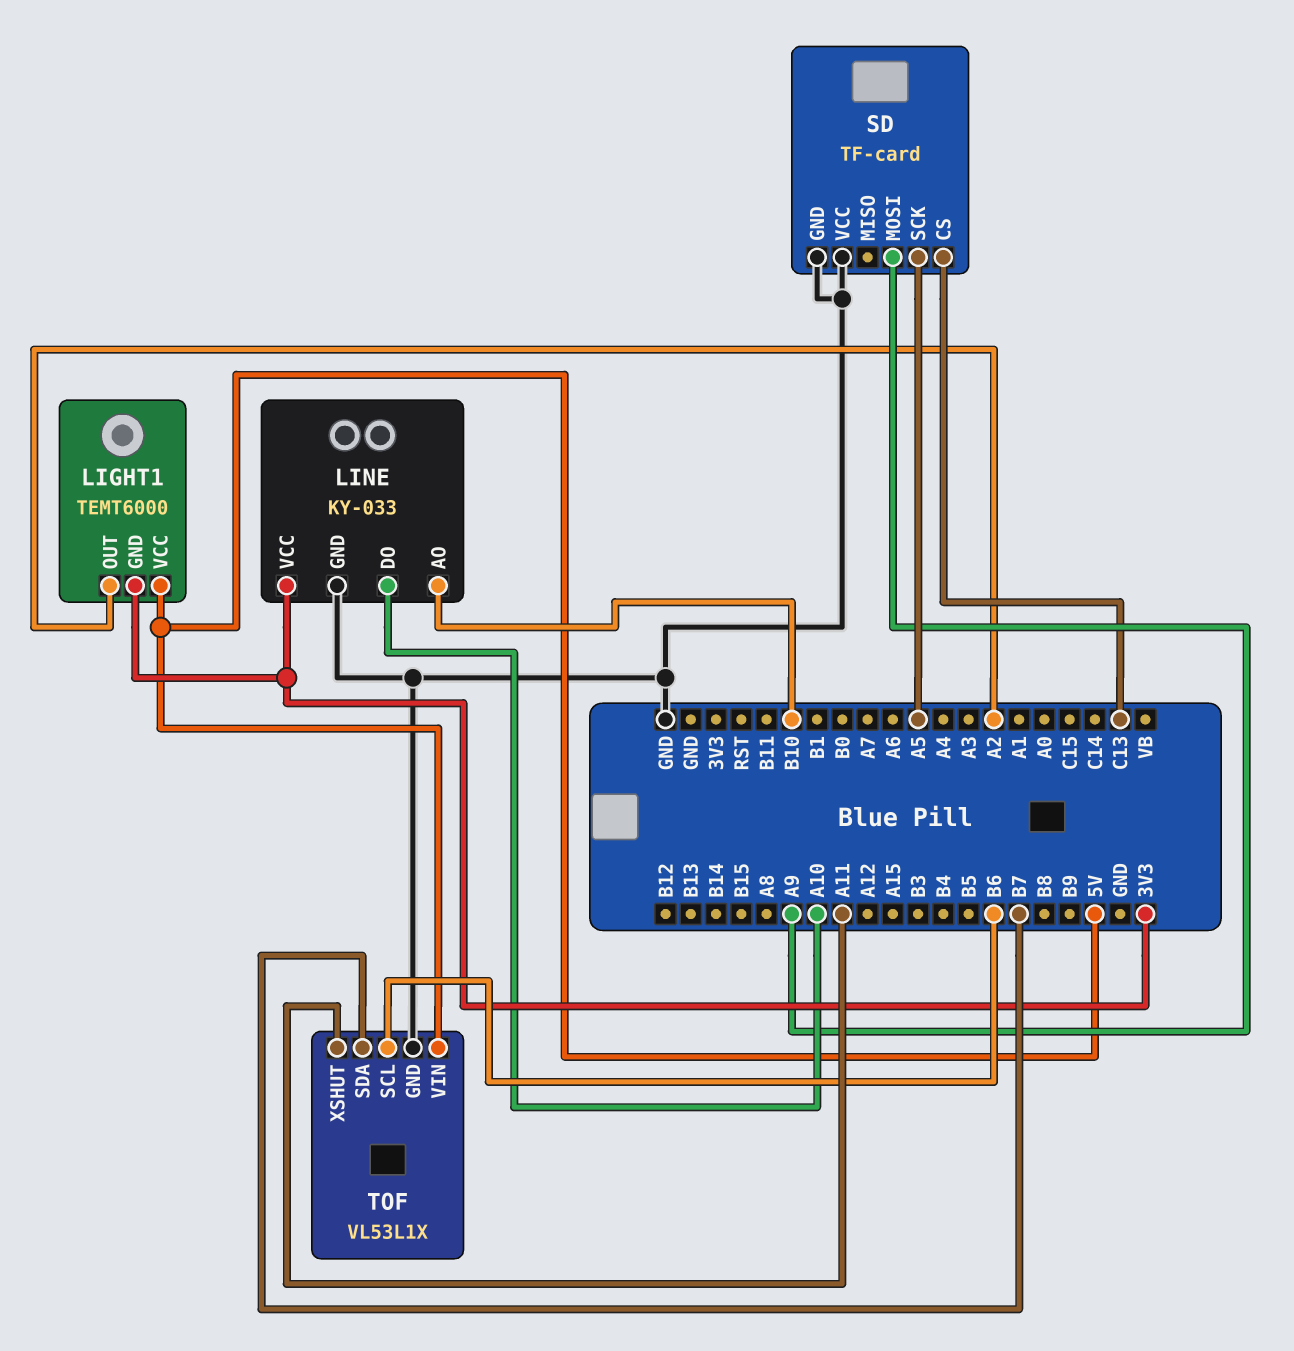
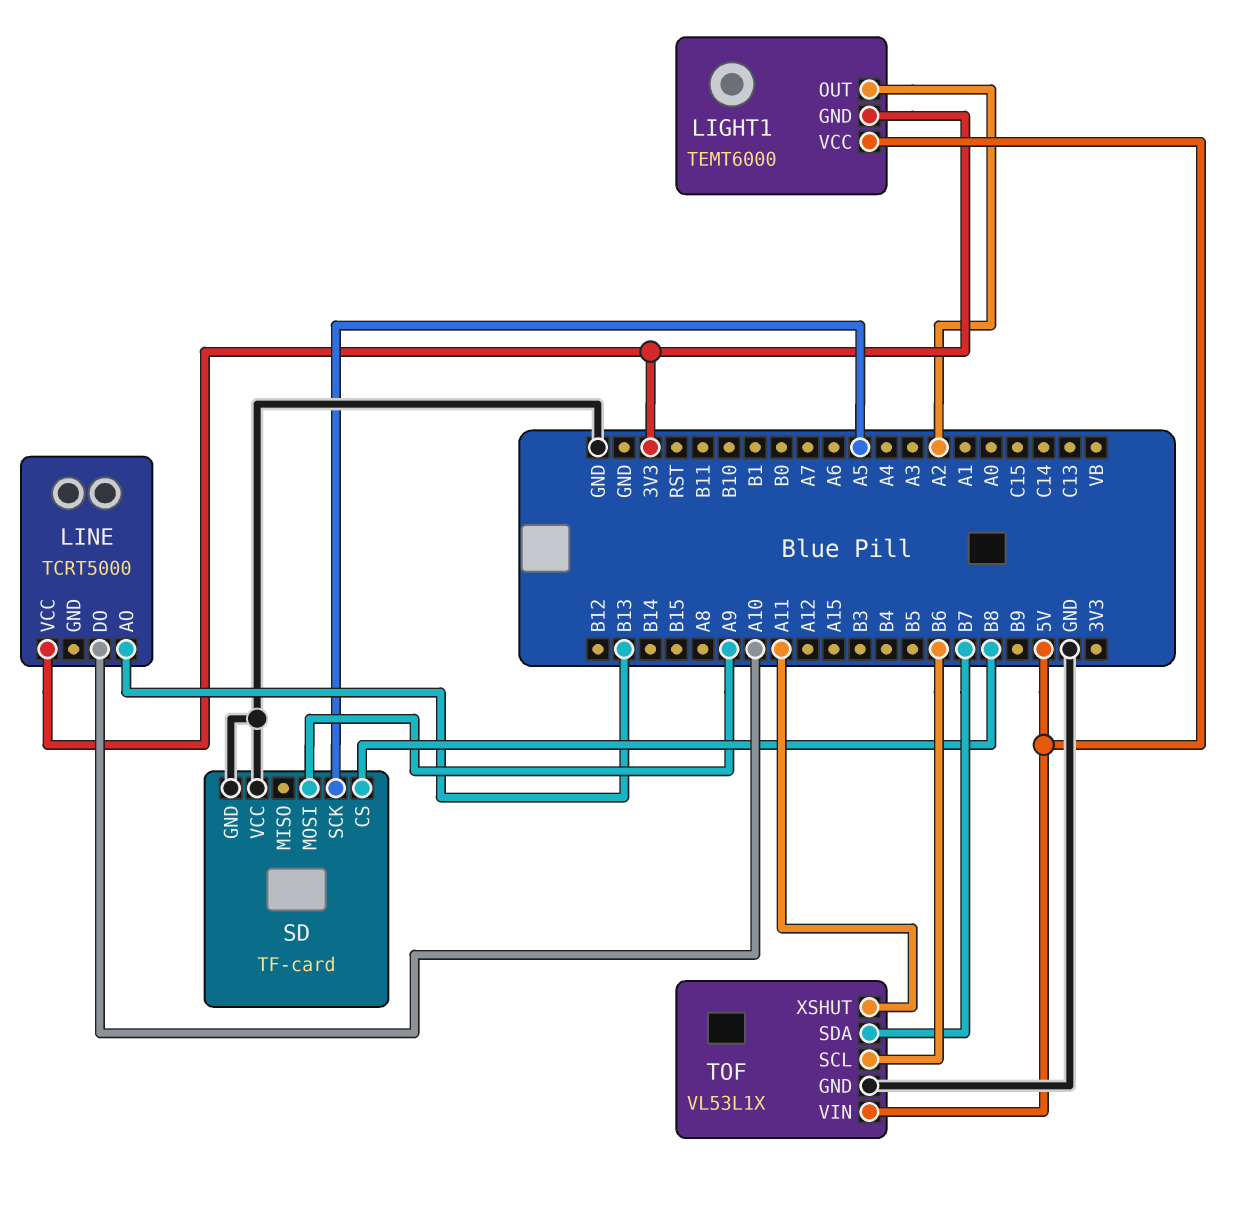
LINE: KY-033 -> TCRT5000
LINE pin AO: B10 -> B13
LINE pin GND: GND -> none
SD pin CS: C13 -> B8

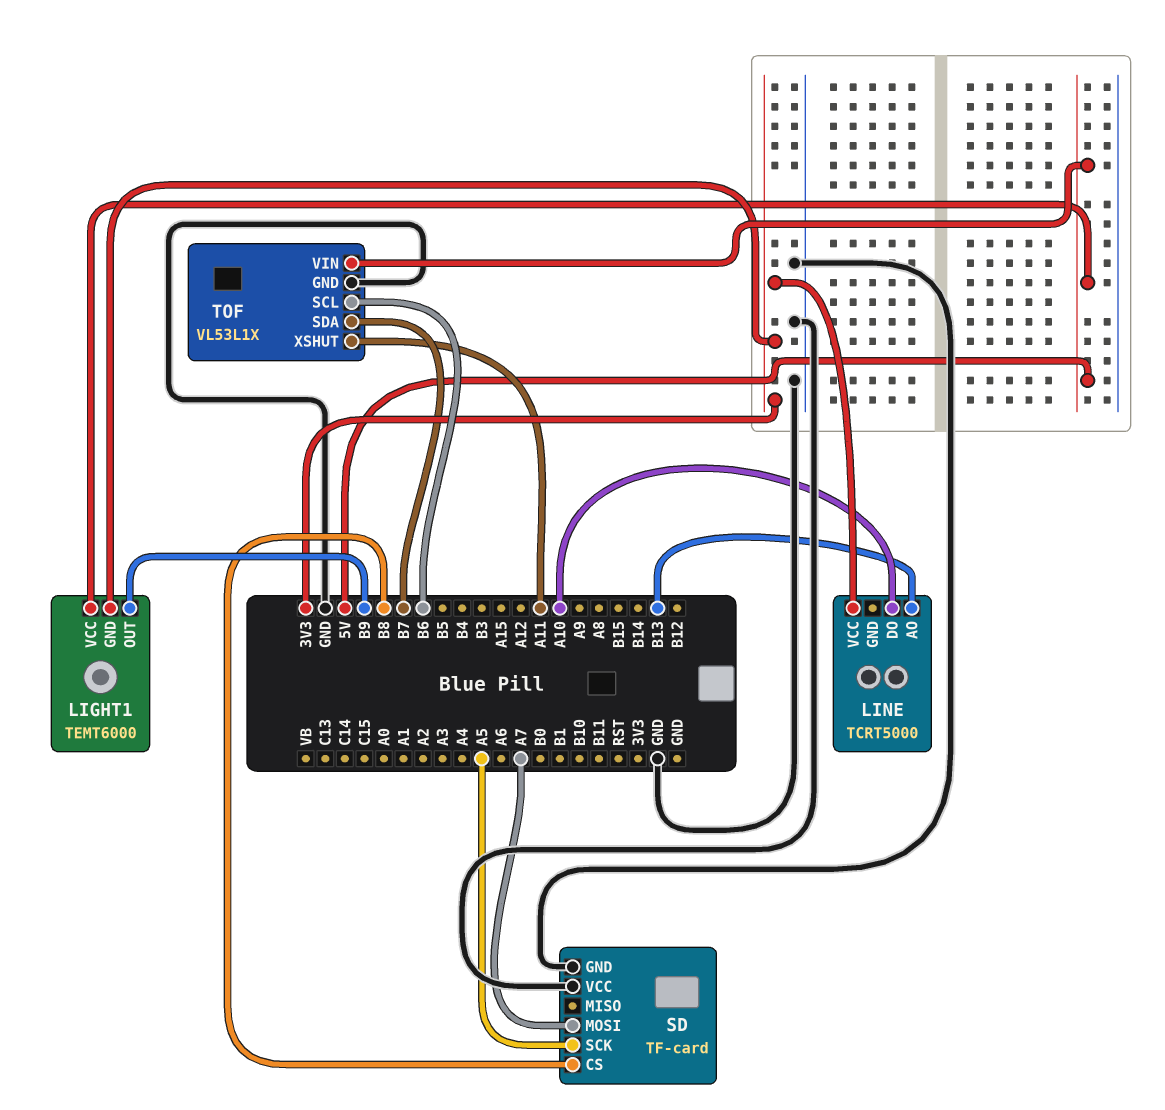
LIGHT1 pin OUT: A2 -> B9
SD pin MOSI: A9 -> A7

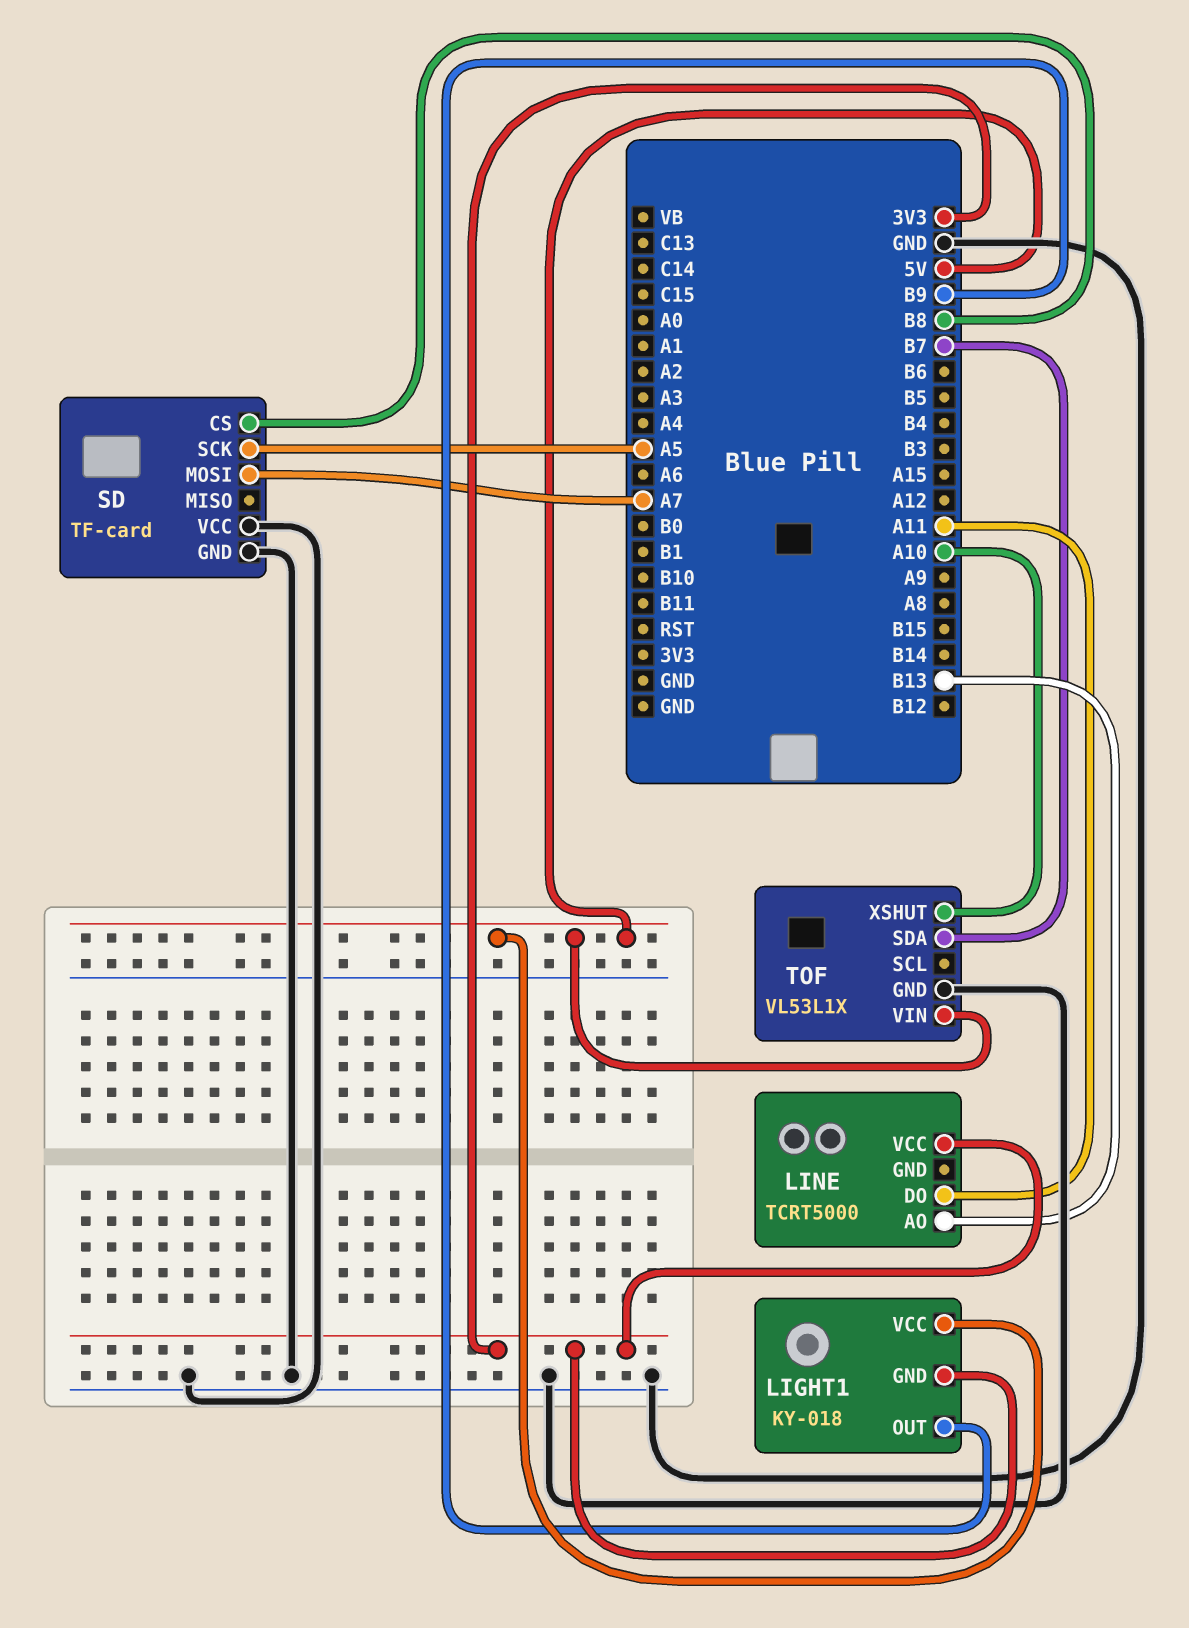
LIGHT1: TEMT6000 -> KY-018
LINE pin DO: A10 -> A11
TOF pin SCL: B6 -> none
TOF pin XSHUT: A11 -> A10

